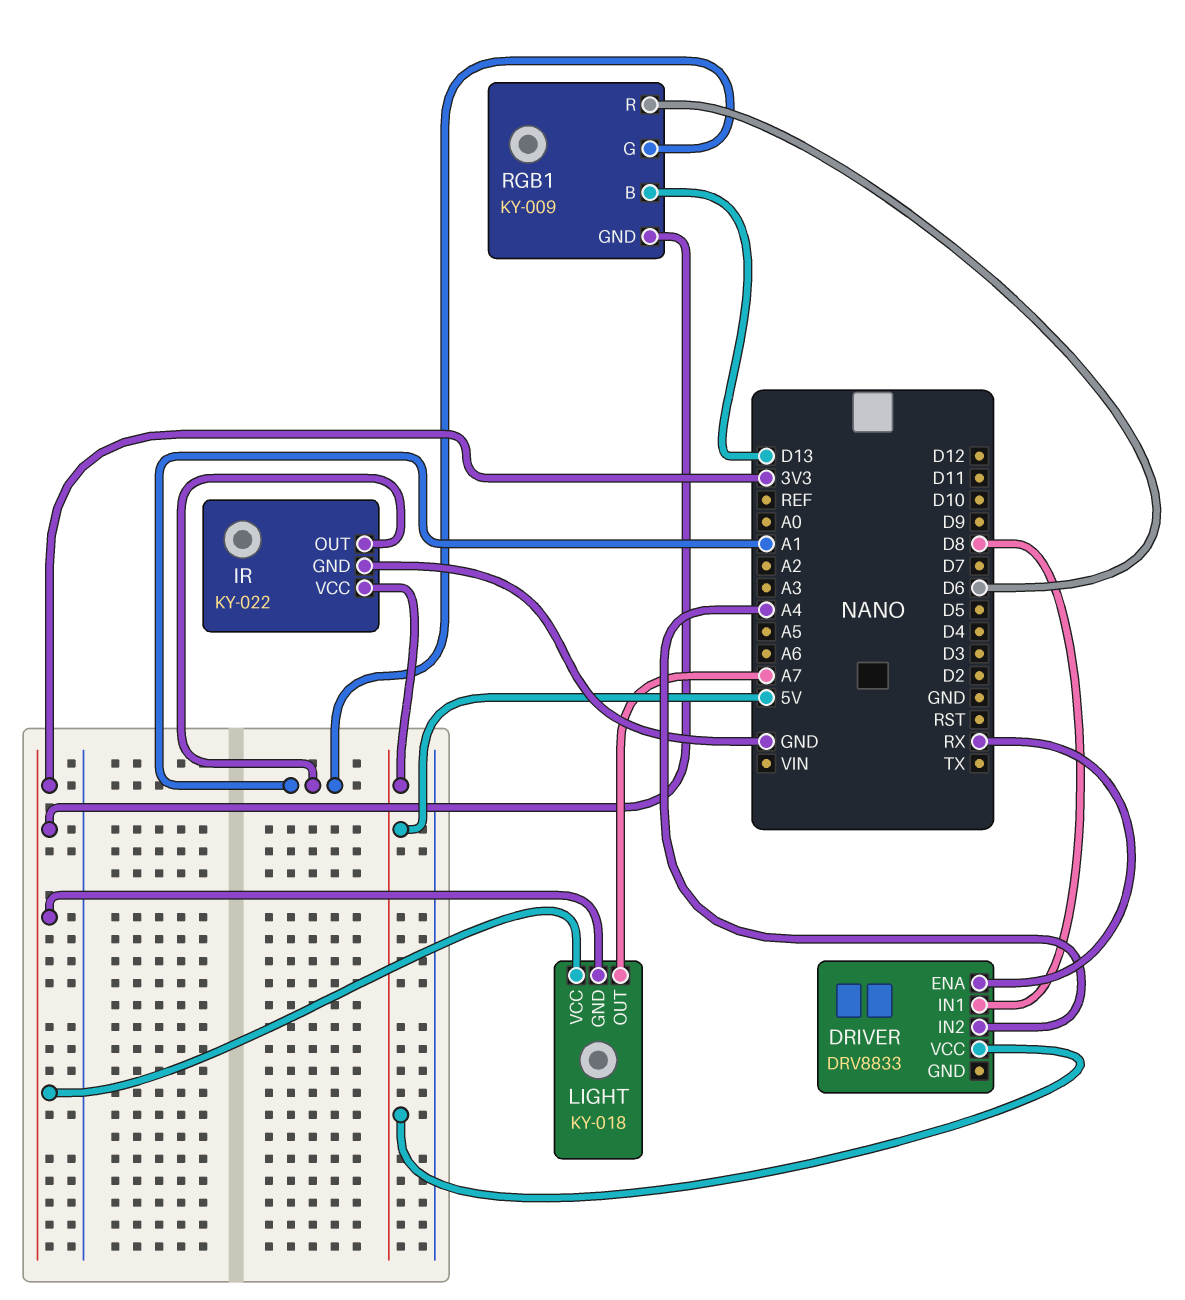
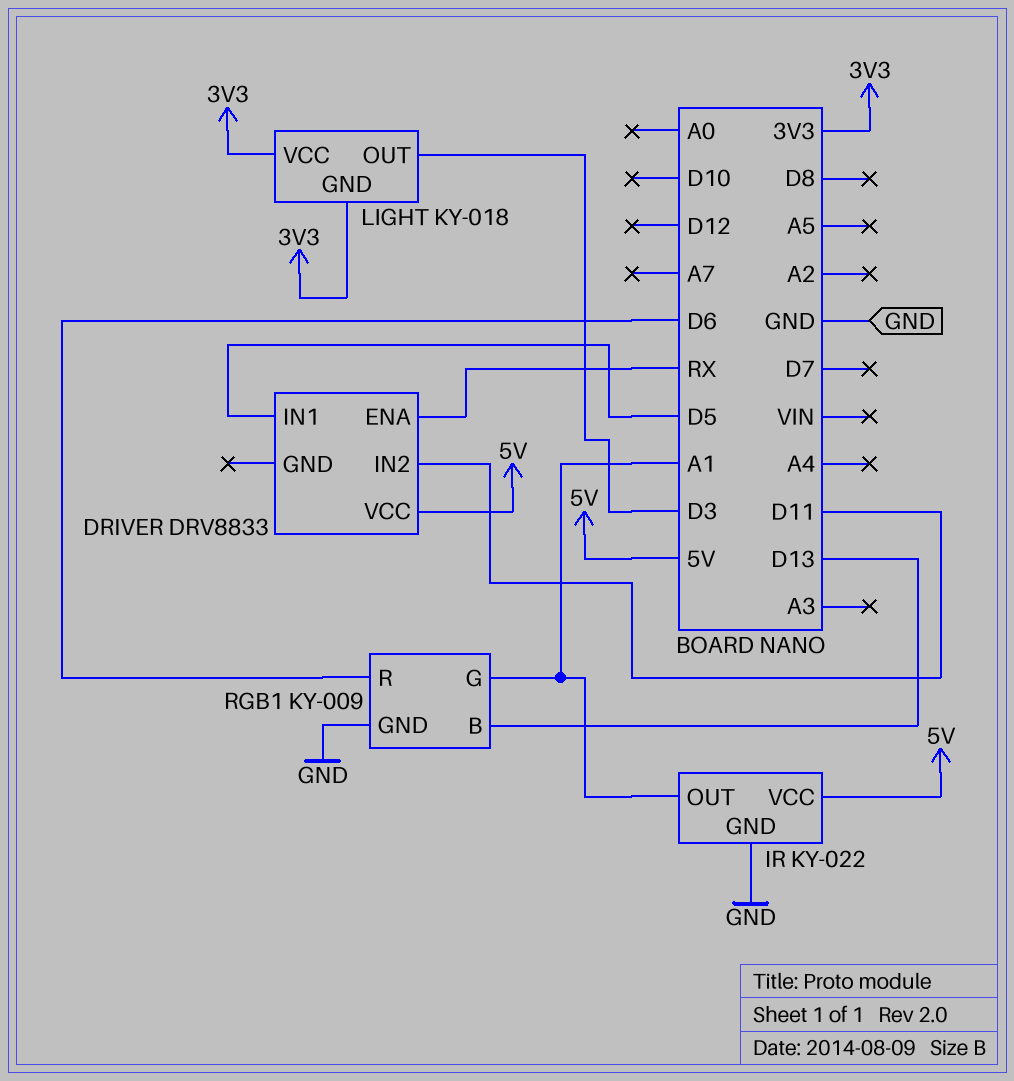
DRIVER pin IN1: D8 -> D5
DRIVER pin IN2: A4 -> D11
LIGHT pin OUT: A7 -> D3
RGB1 pin GND: 3V3 -> GND

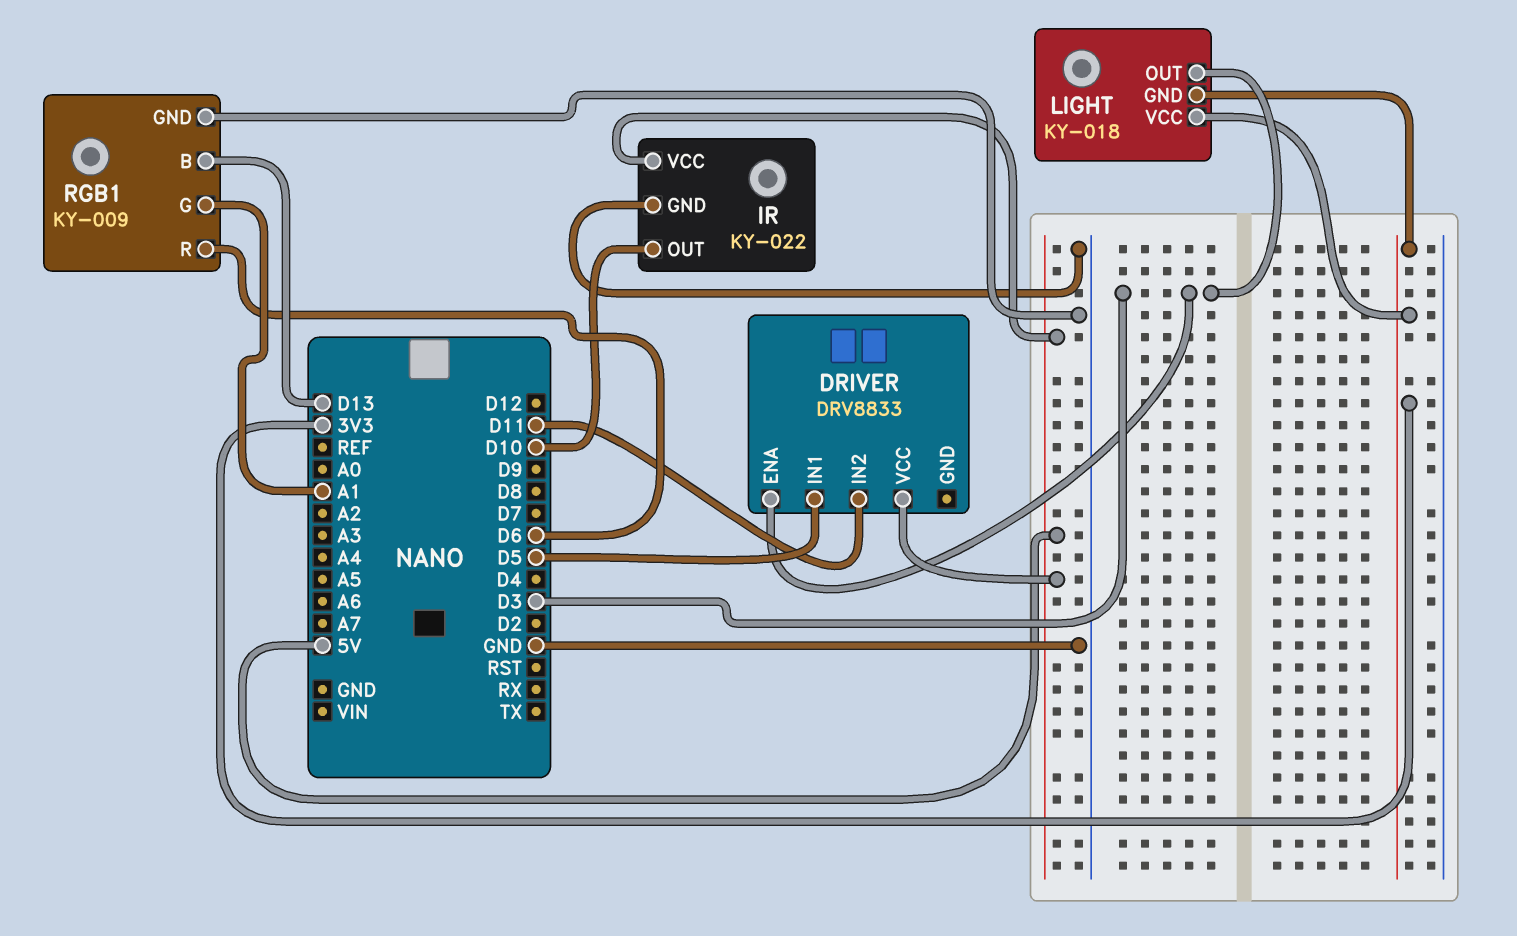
DRIVER pin ENA: RX -> D3
IR pin OUT: A1 -> D10

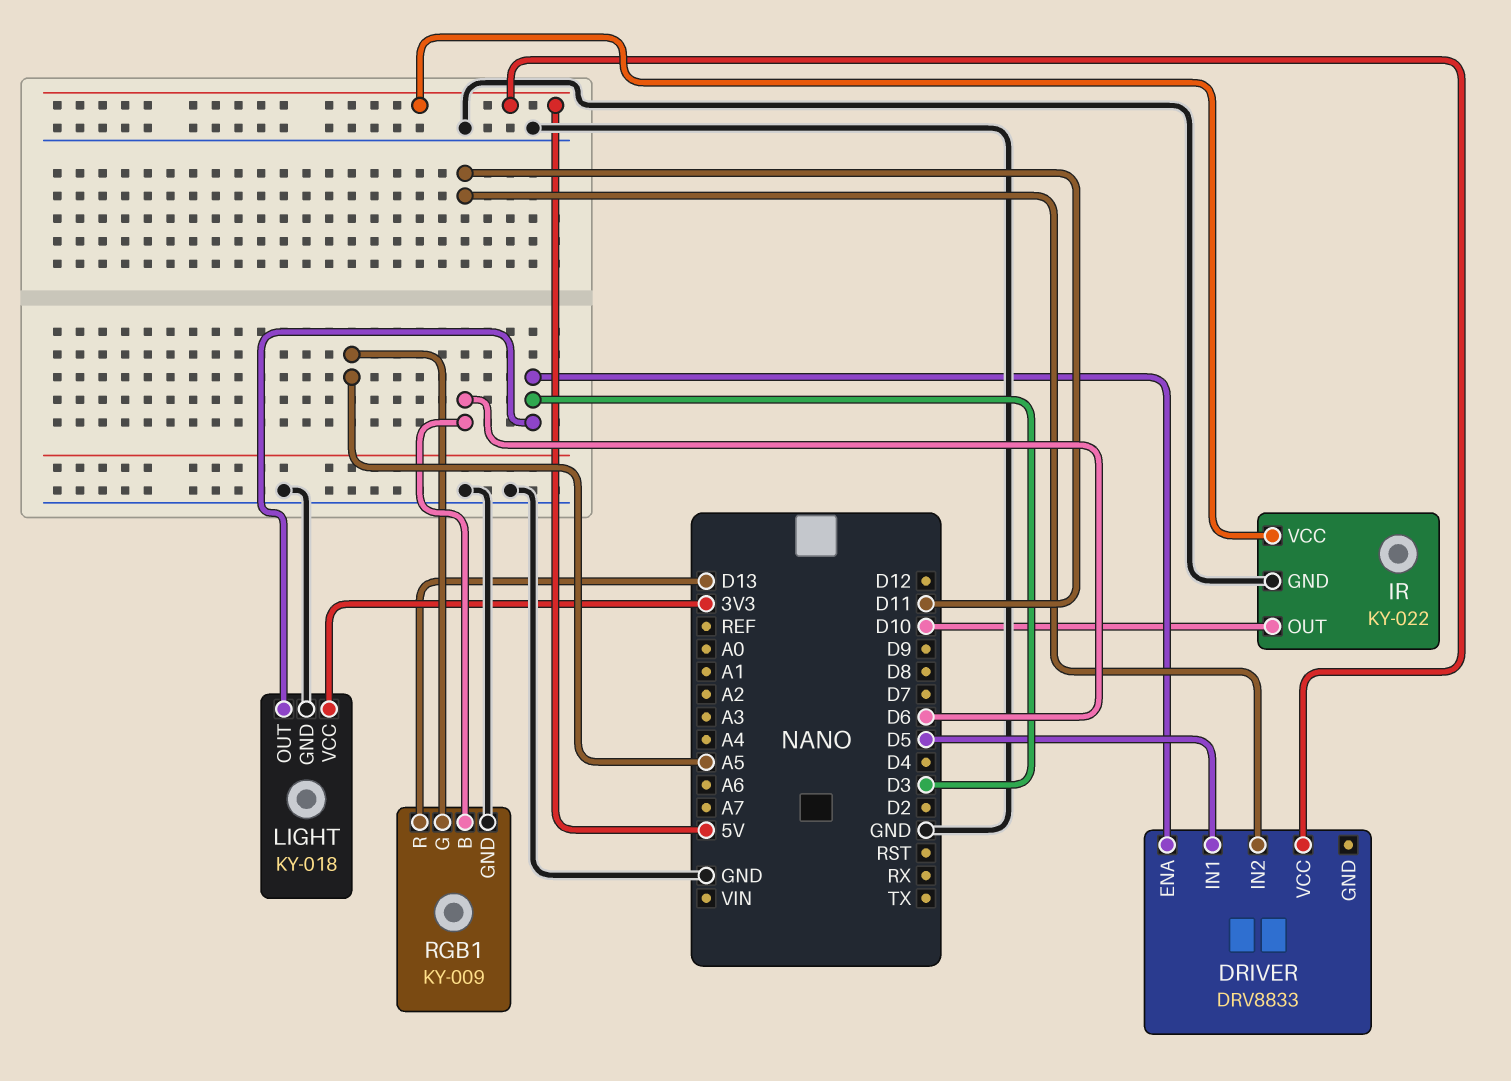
LIGHT pin GND: 3V3 -> GND
RGB1 pin B: D13 -> D6
RGB1 pin G: A1 -> A5
RGB1 pin R: D6 -> D13

